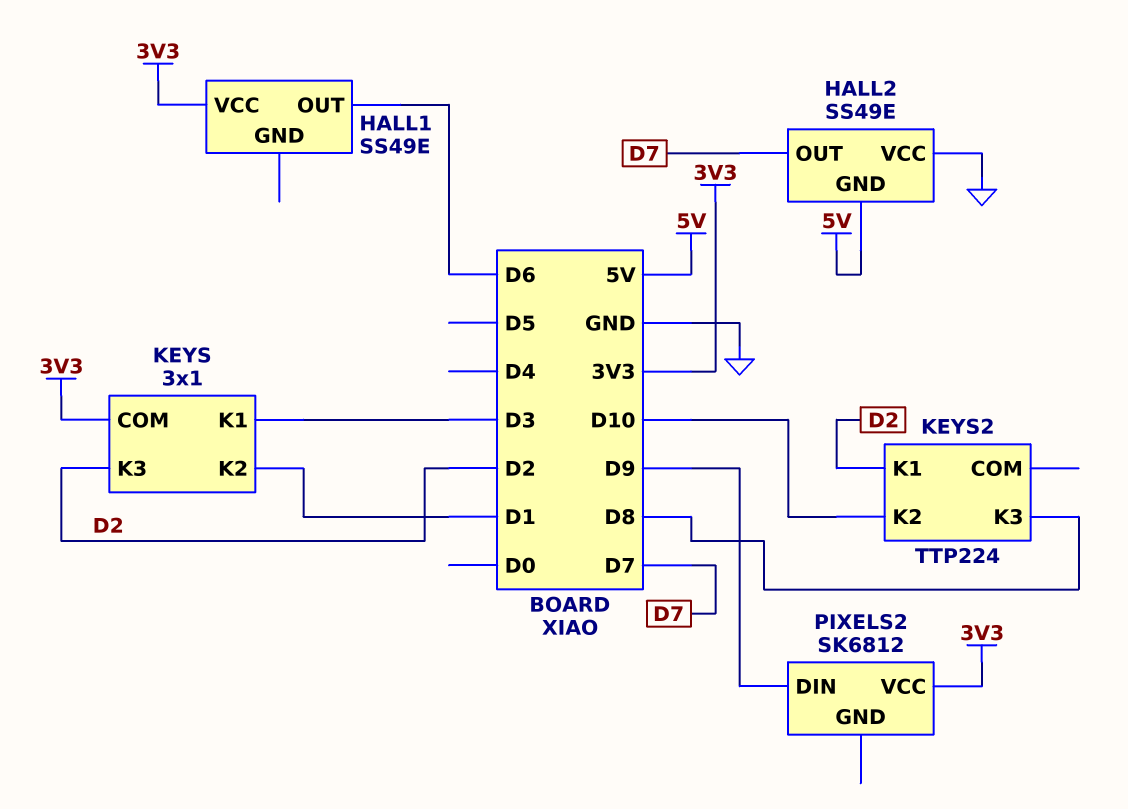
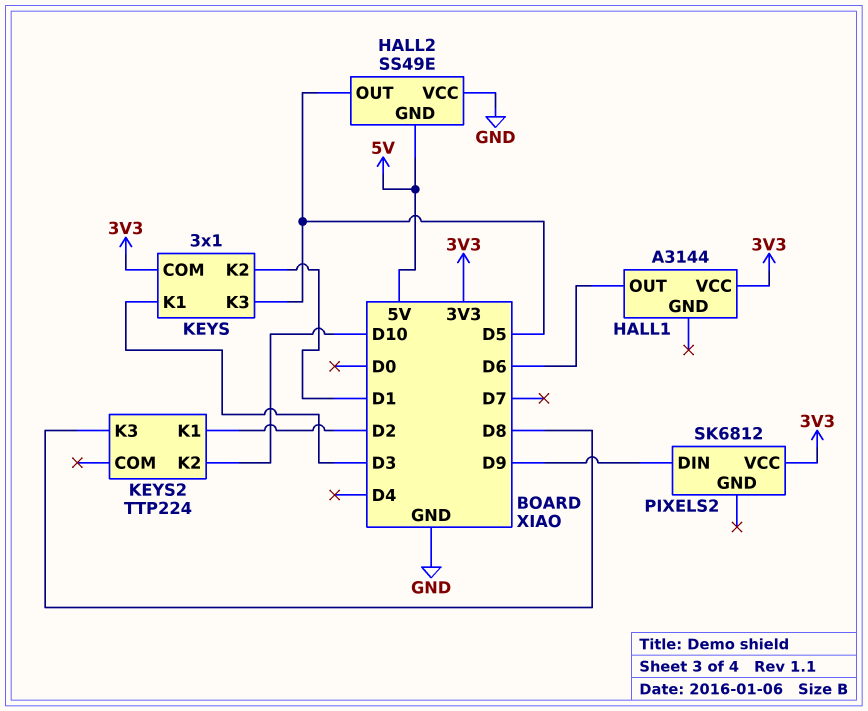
HALL1: SS49E -> A3144
HALL2 pin OUT: D7 -> D5
KEYS pin K3: D2 -> D5

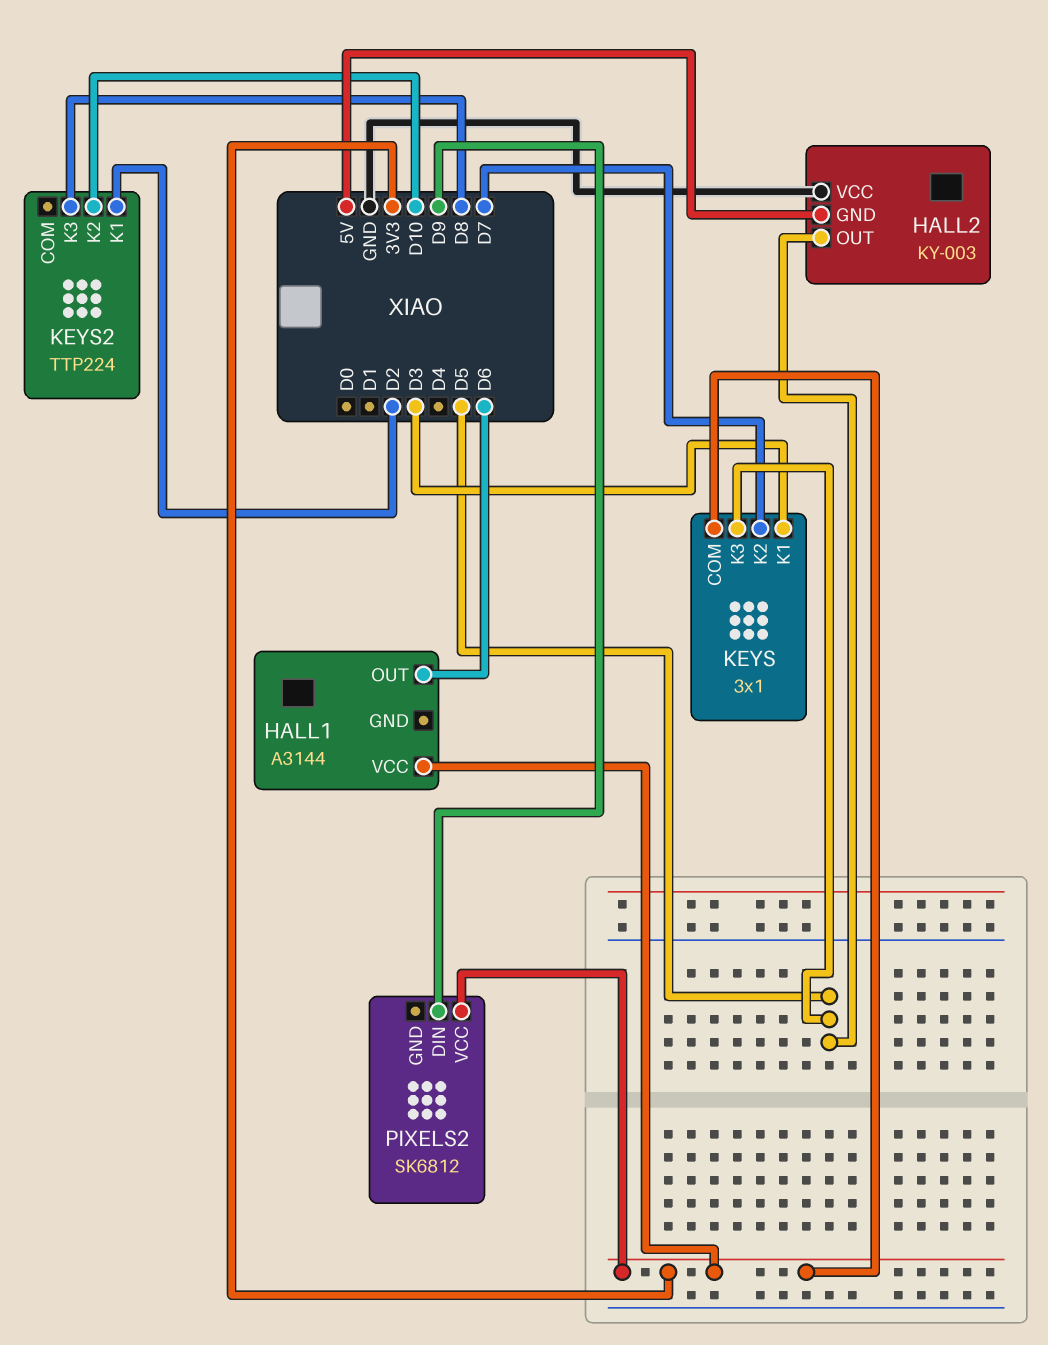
HALL2: SS49E -> KY-003
KEYS pin K2: D1 -> D7

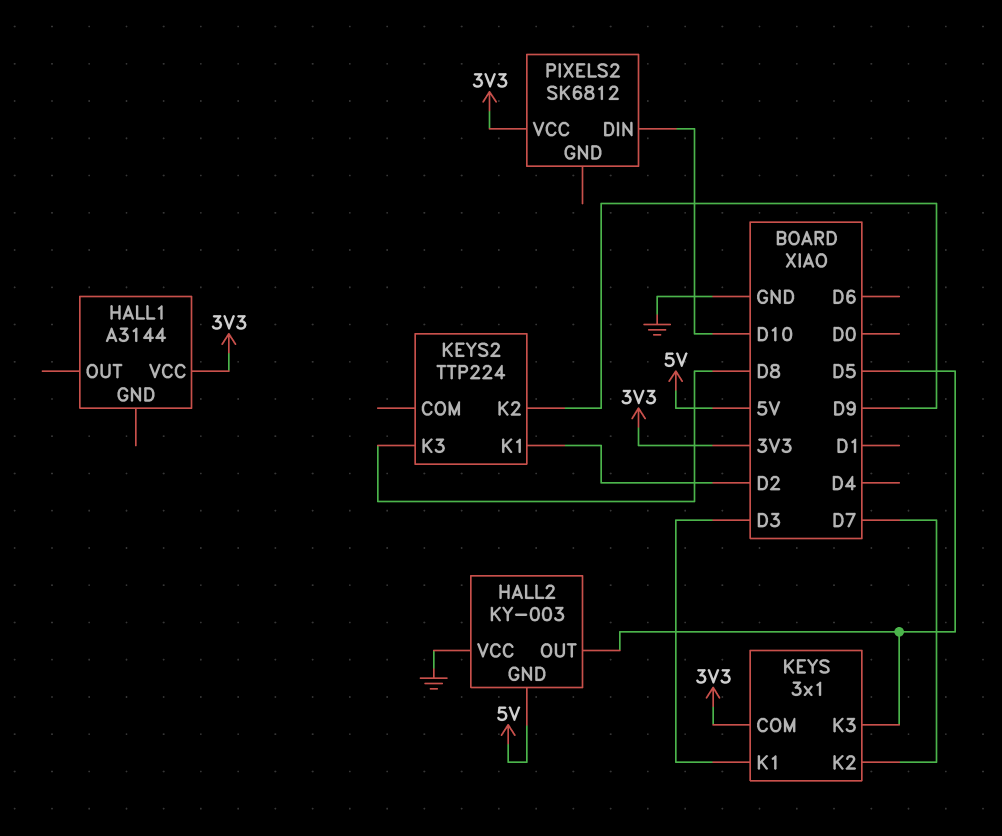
HALL1 pin OUT: D6 -> none
KEYS2 pin K2: D10 -> D9
PIXELS2 pin DIN: D9 -> D10

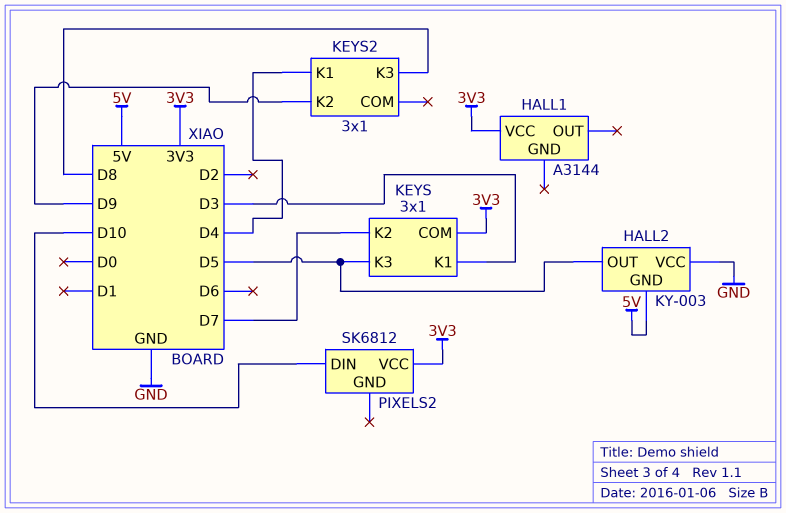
KEYS2: TTP224 -> 3x1
KEYS2 pin K1: D2 -> D4

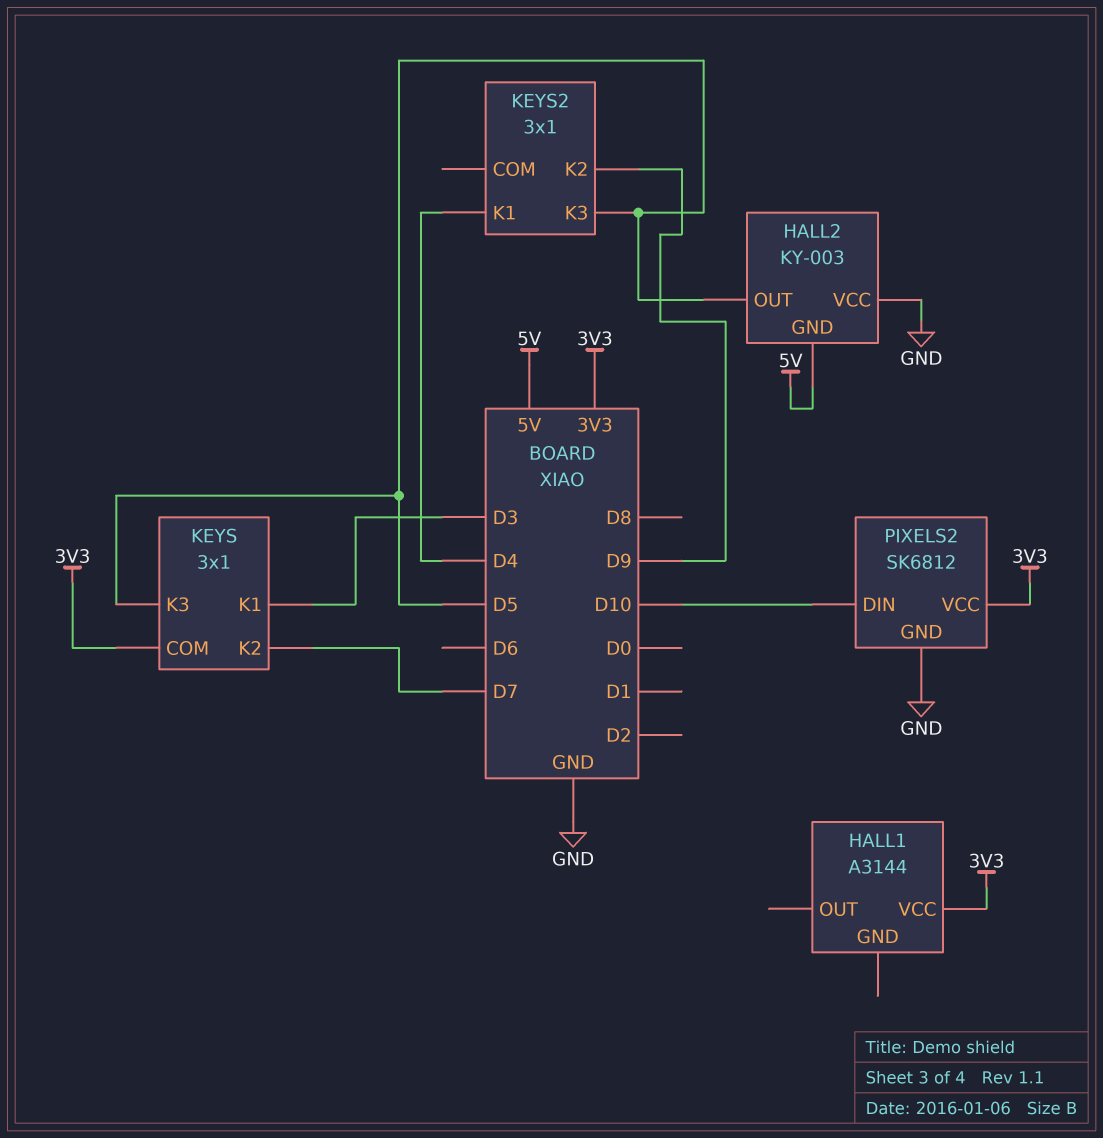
KEYS2 pin K3: D8 -> D5
PIXELS2 pin GND: none -> GND

